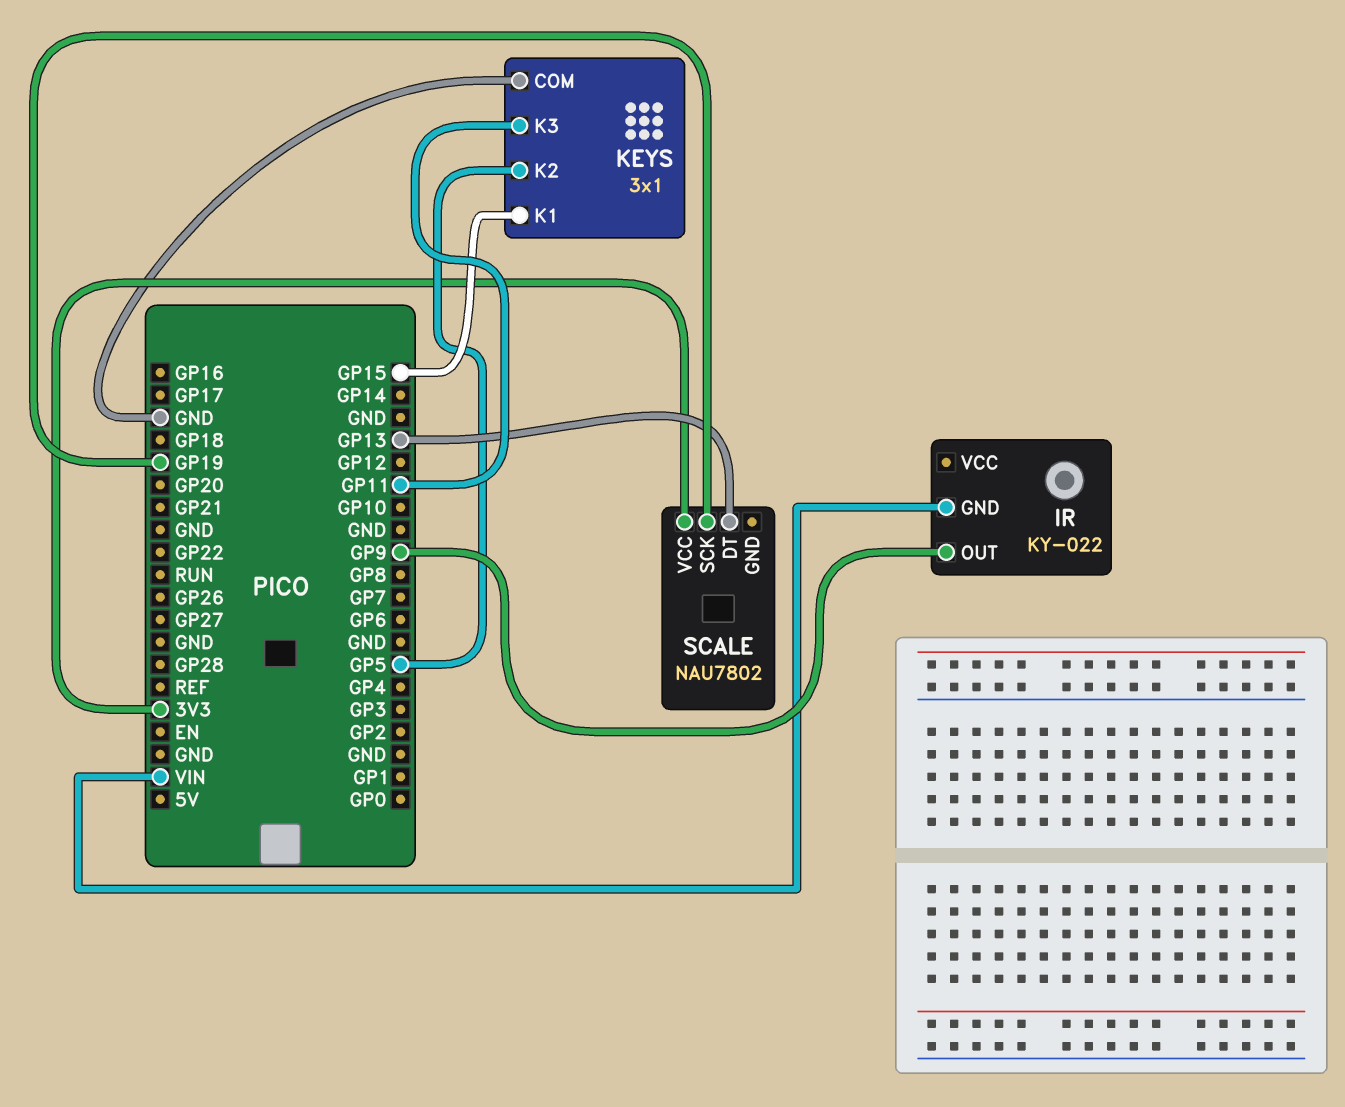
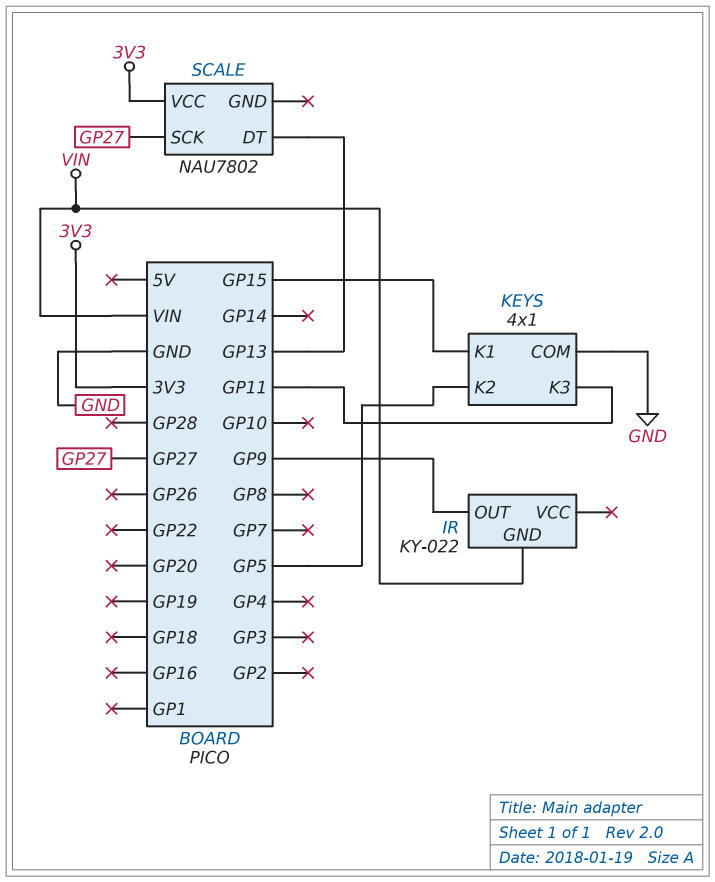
KEYS: 3x1 -> 4x1
SCALE pin SCK: GP19 -> GP27

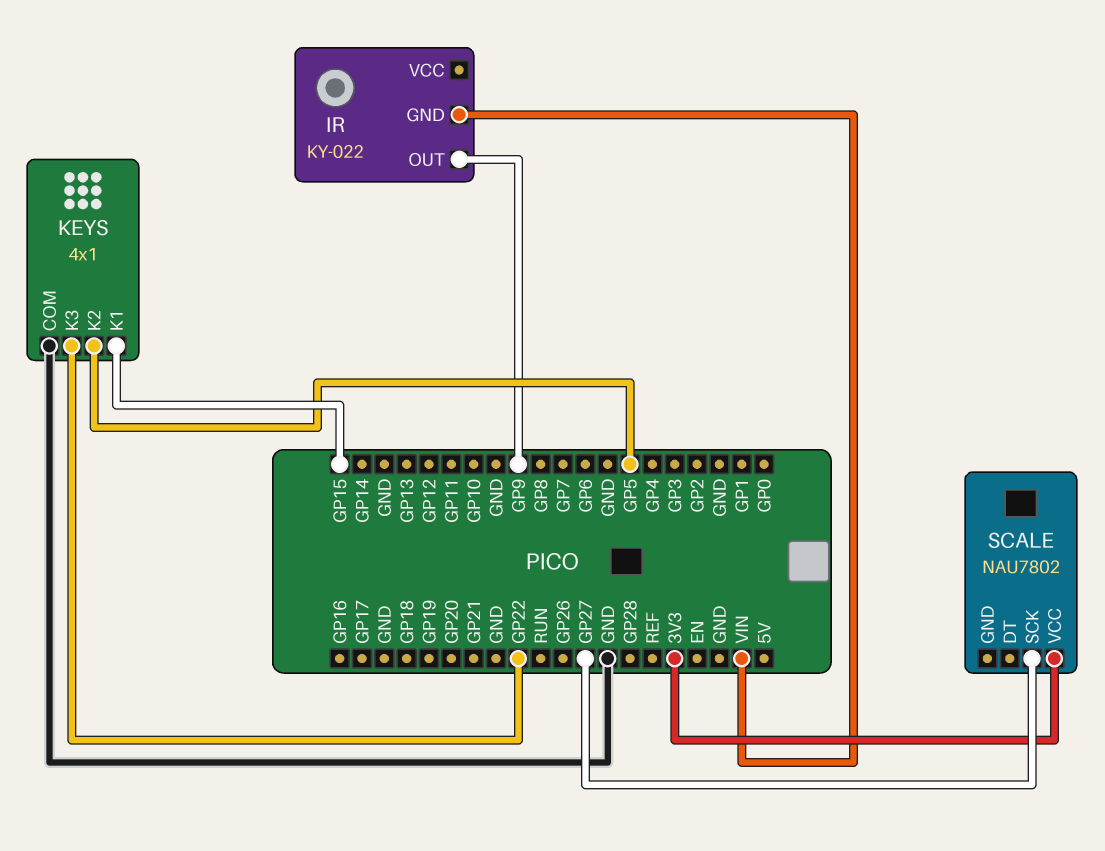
KEYS pin K3: GP11 -> GP22
SCALE pin DT: GP13 -> none

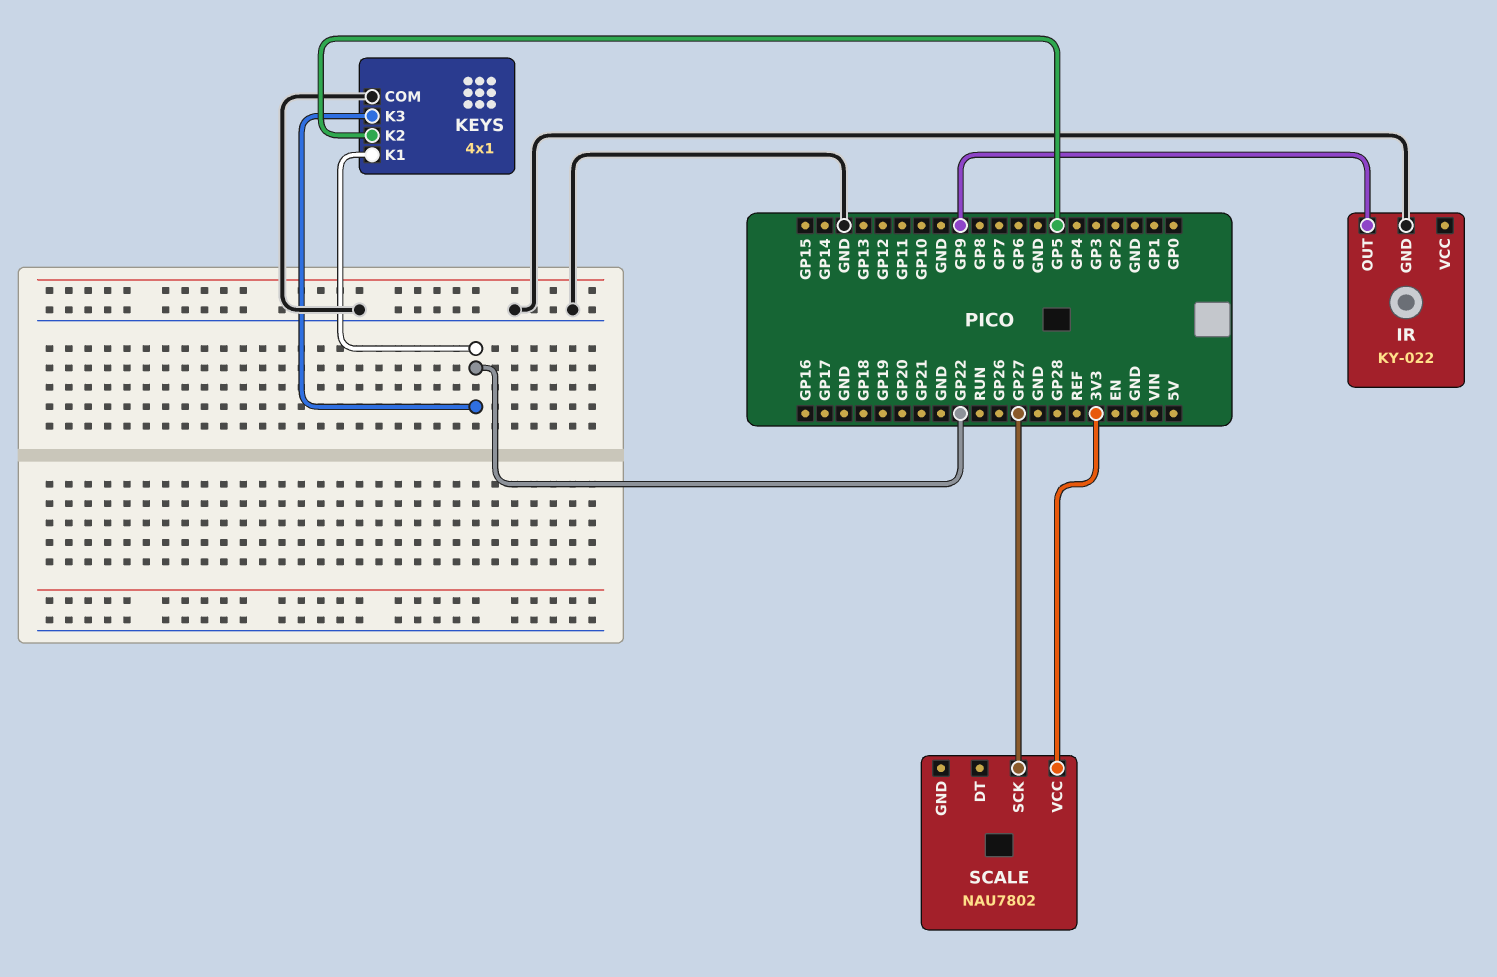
IR pin GND: VIN -> GND
KEYS pin K1: GP15 -> GP22

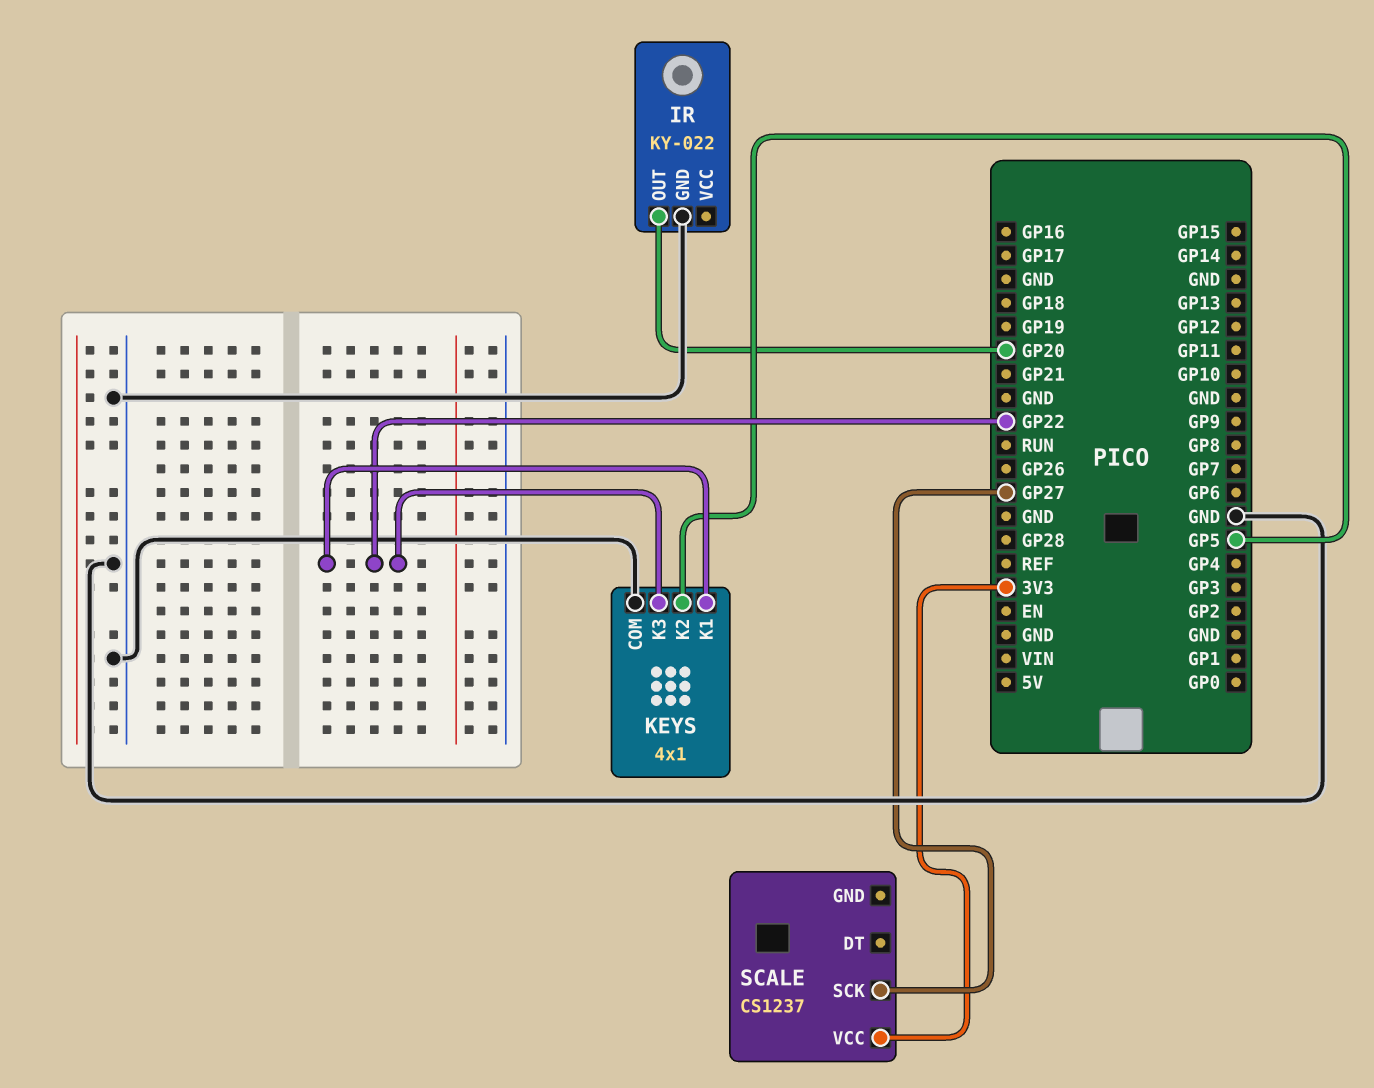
IR pin OUT: GP9 -> GP20
SCALE: NAU7802 -> CS1237

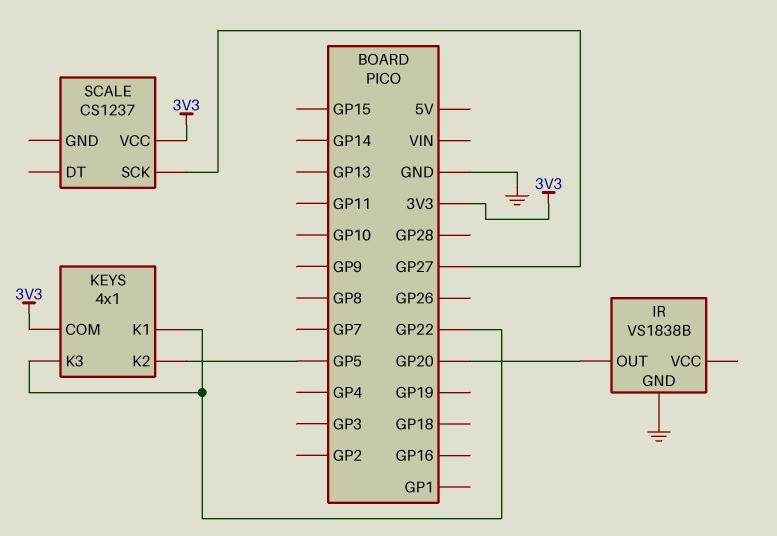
IR: KY-022 -> VS1838B
KEYS pin COM: GND -> 3V3

